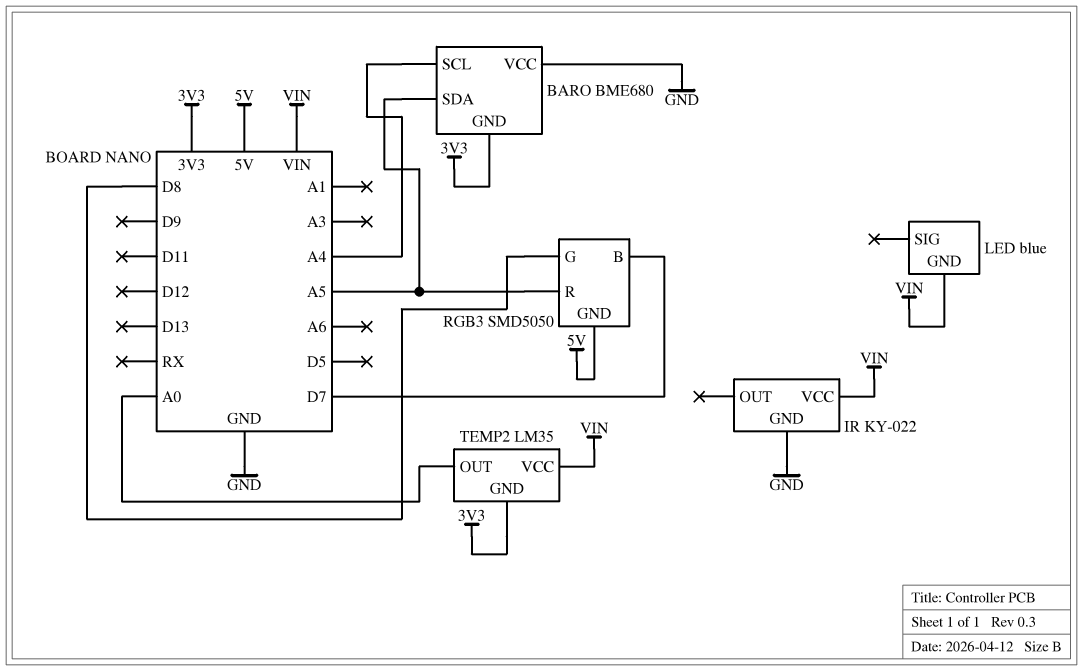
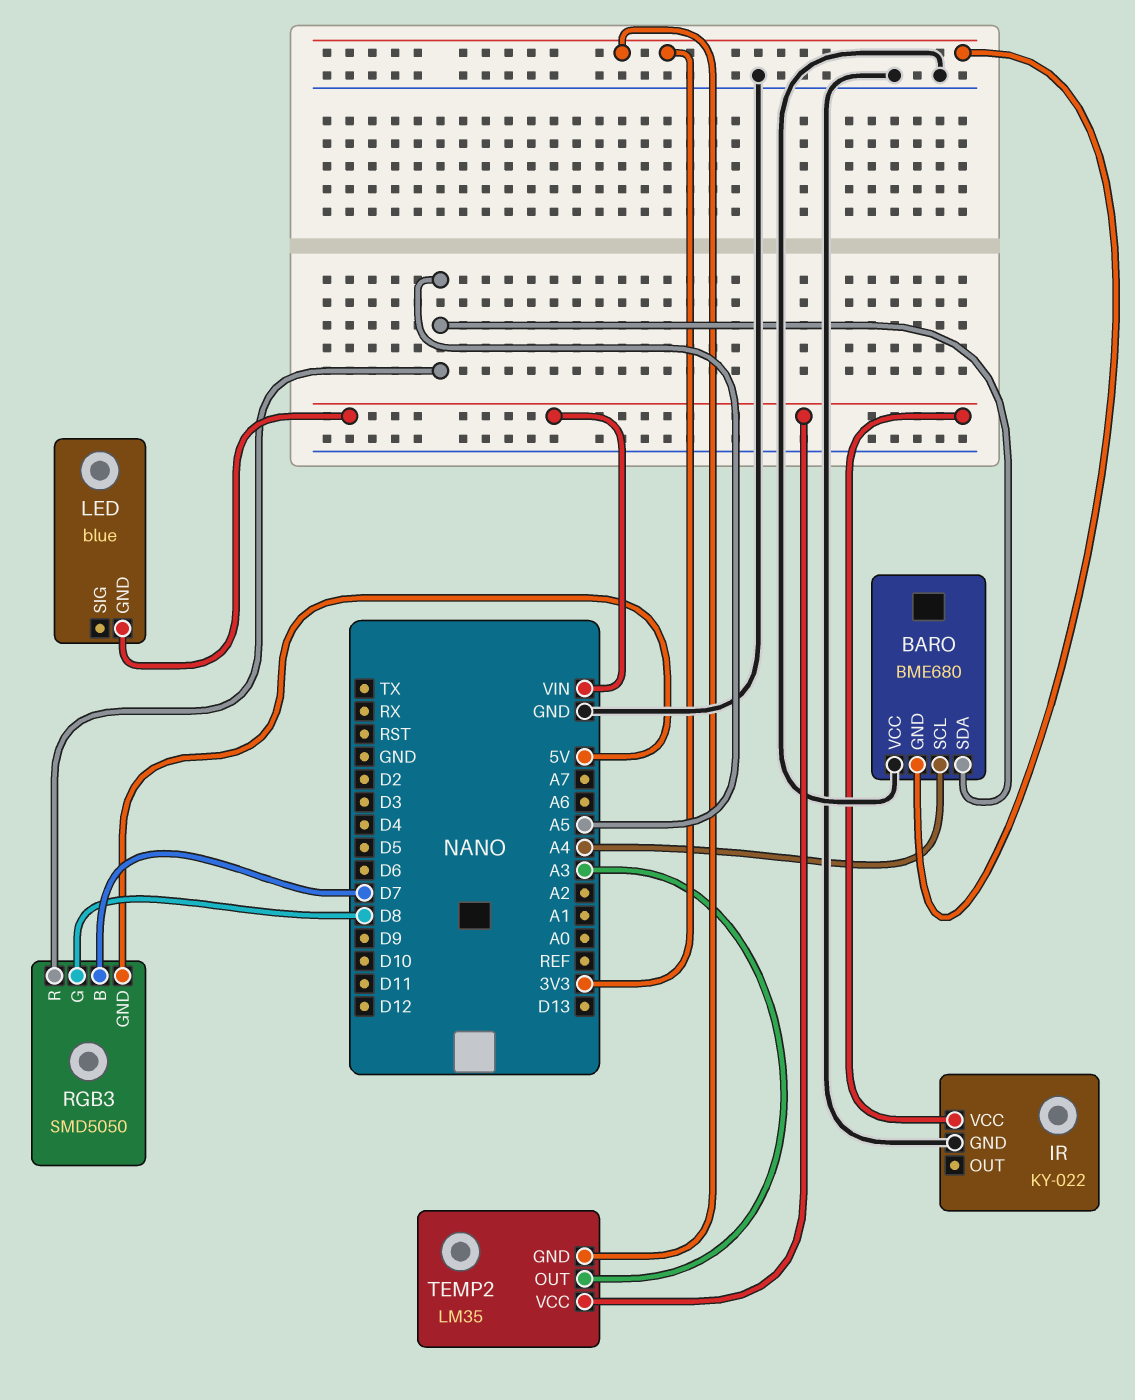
TEMP2 pin OUT: A0 -> A3

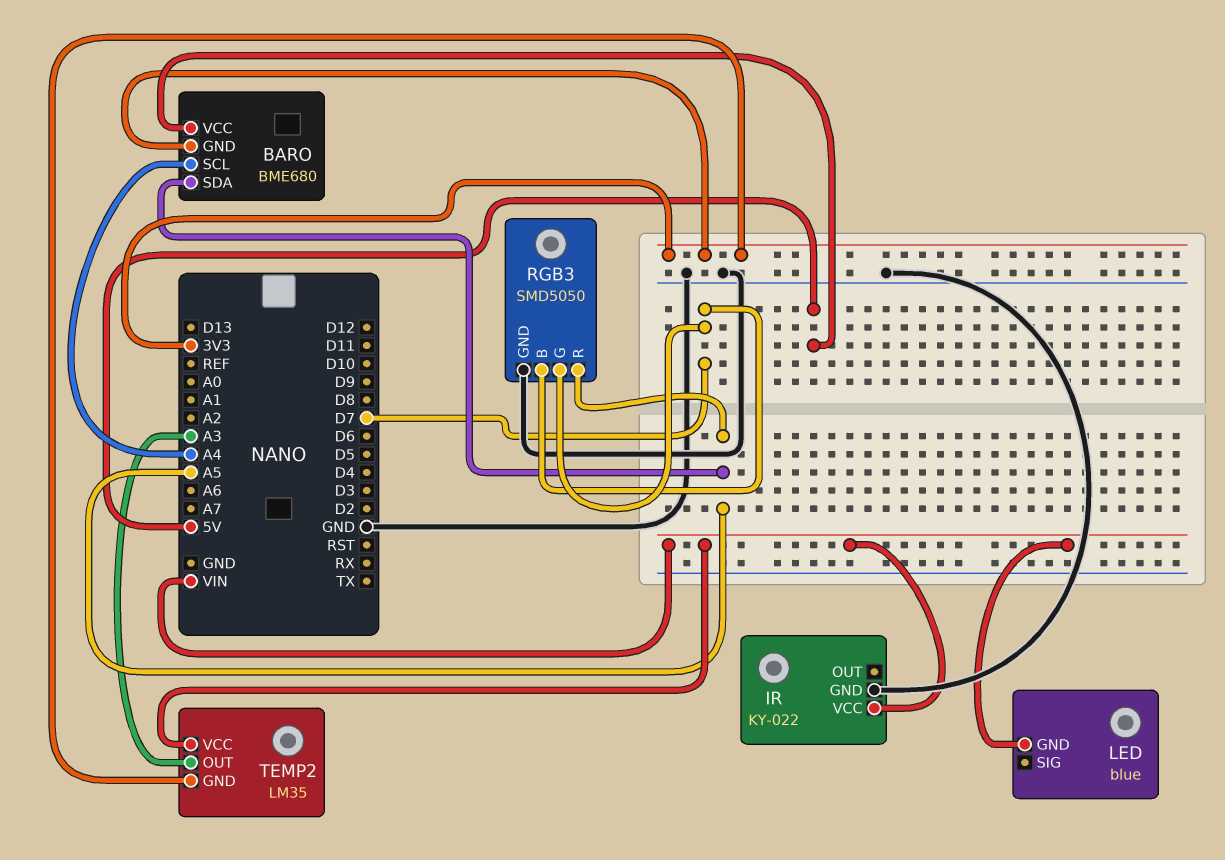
BARO pin VCC: GND -> 5V
RGB3 pin G: D8 -> D7
RGB3 pin GND: 5V -> GND

